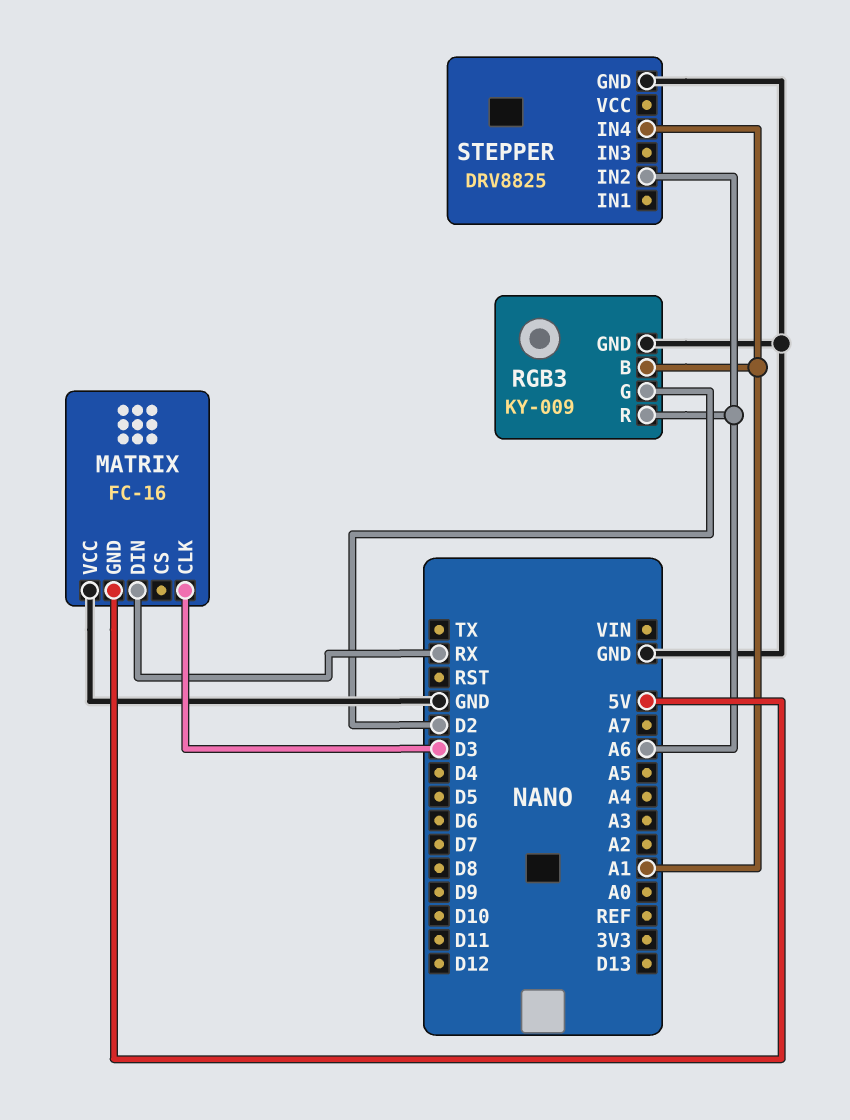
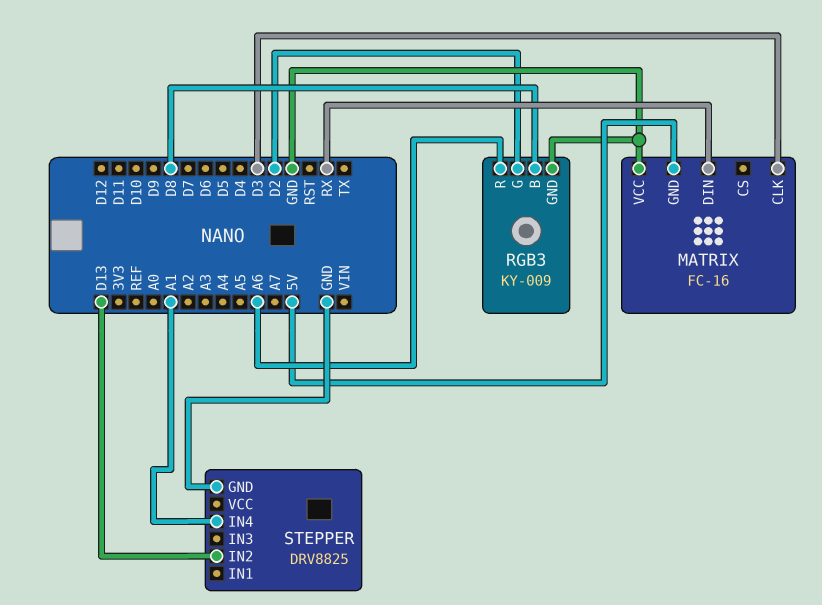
RGB3 pin B: A1 -> D8
STEPPER pin IN2: A6 -> D13

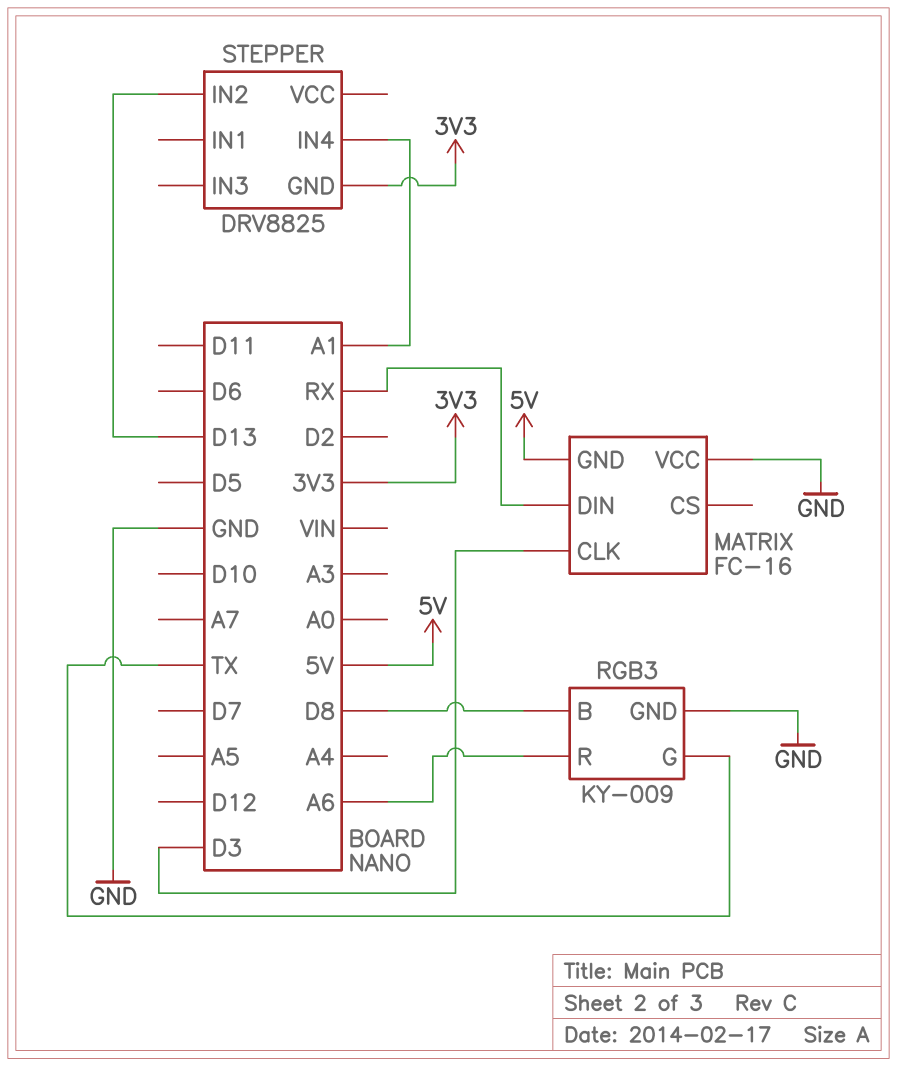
RGB3 pin G: D2 -> TX
STEPPER pin GND: GND -> 3V3

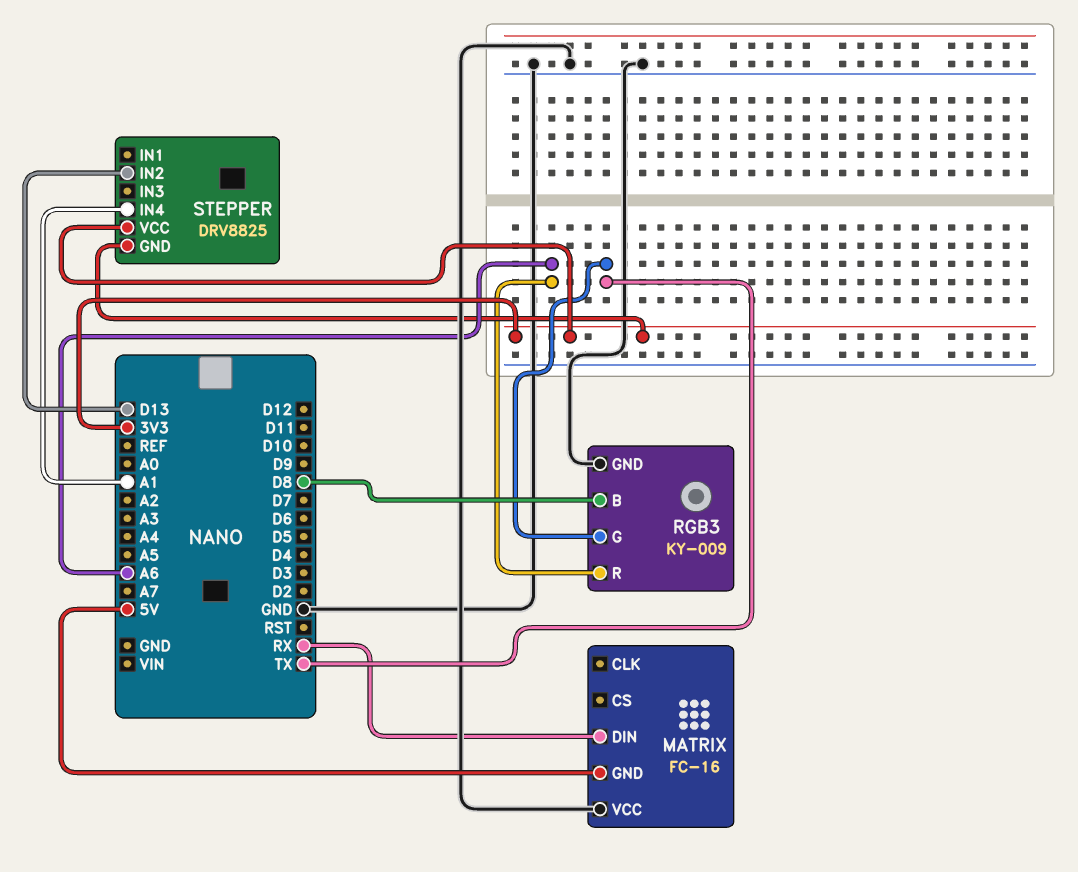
MATRIX pin CLK: D3 -> none
STEPPER pin VCC: none -> 3V3

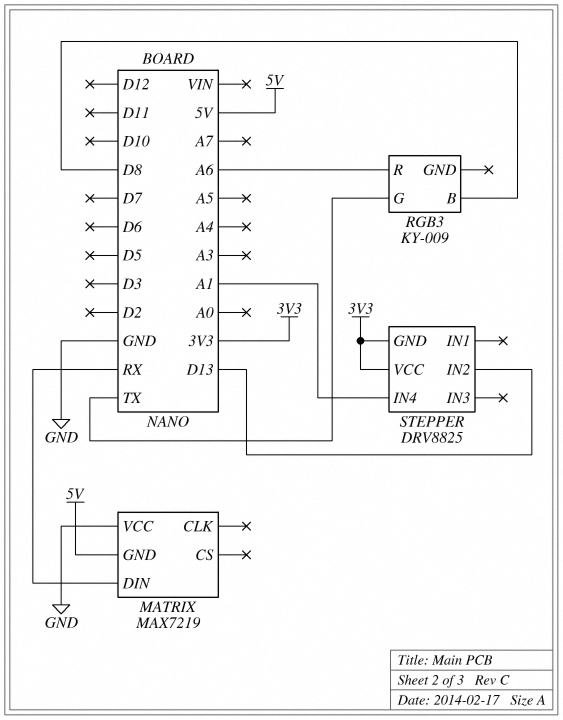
MATRIX: FC-16 -> MAX7219
RGB3 pin GND: GND -> none

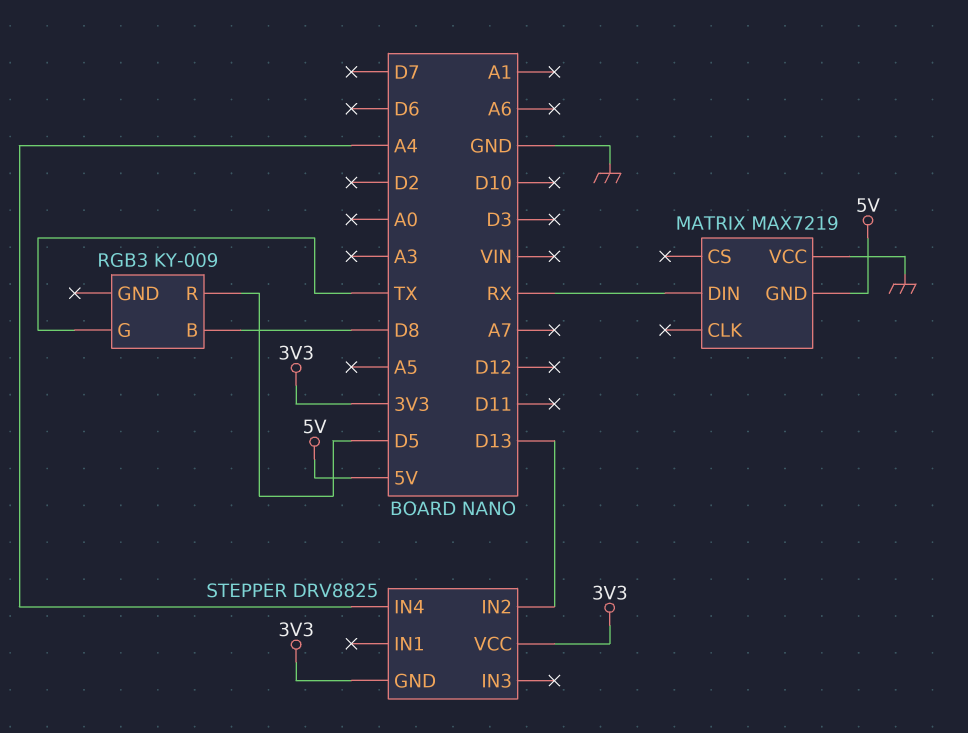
RGB3 pin R: A6 -> D5
STEPPER pin IN4: A1 -> A4

